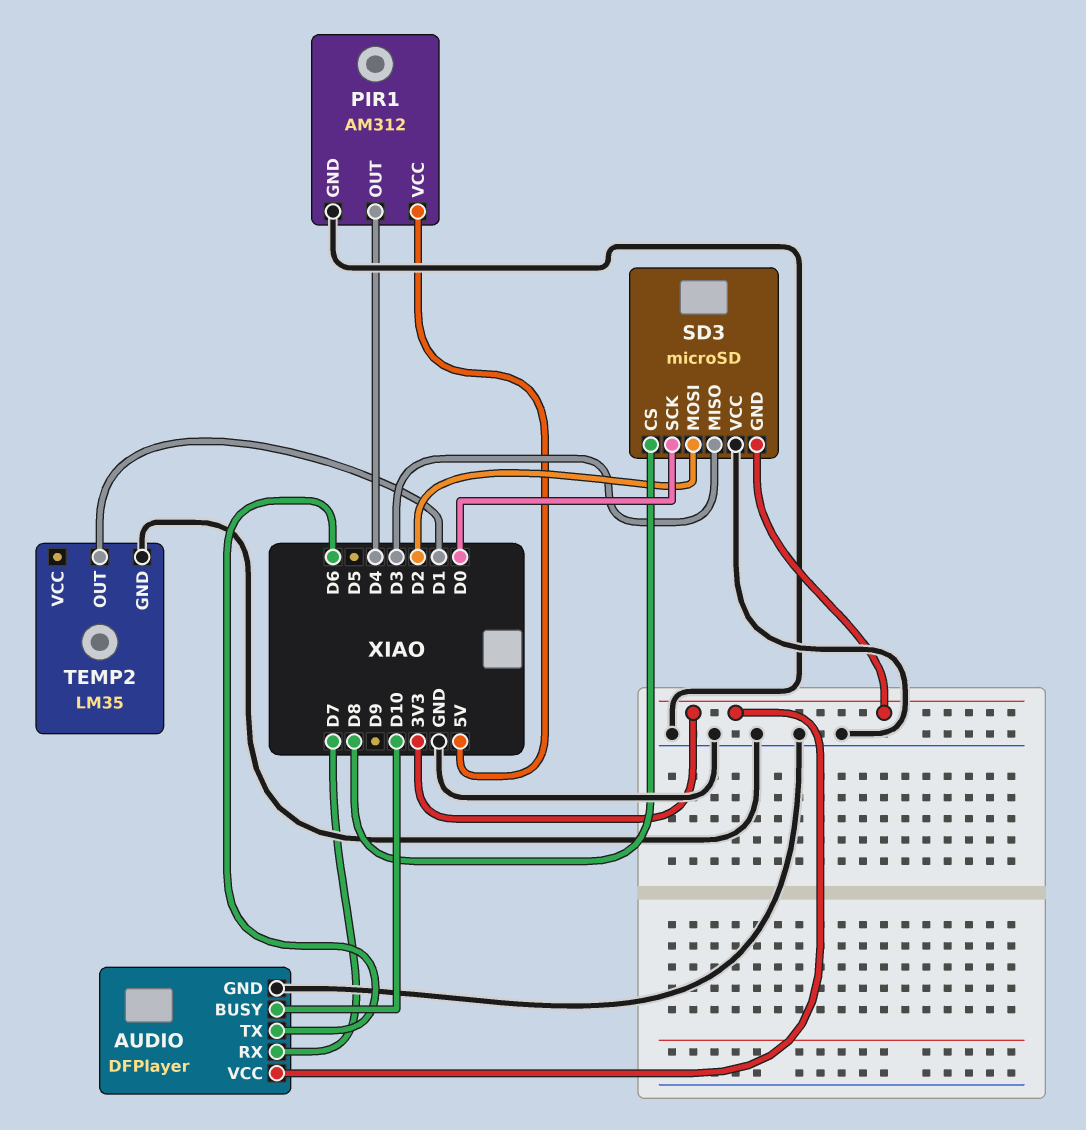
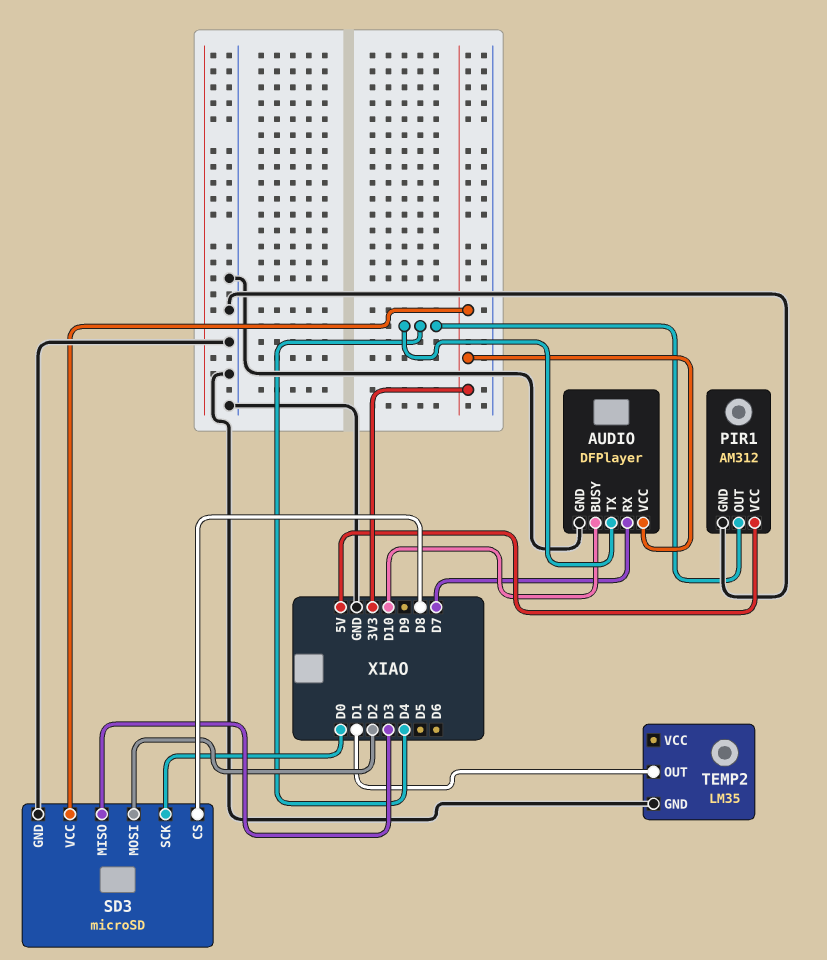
AUDIO pin TX: D6 -> D4
SD3 pin GND: 3V3 -> GND
SD3 pin VCC: GND -> 3V3

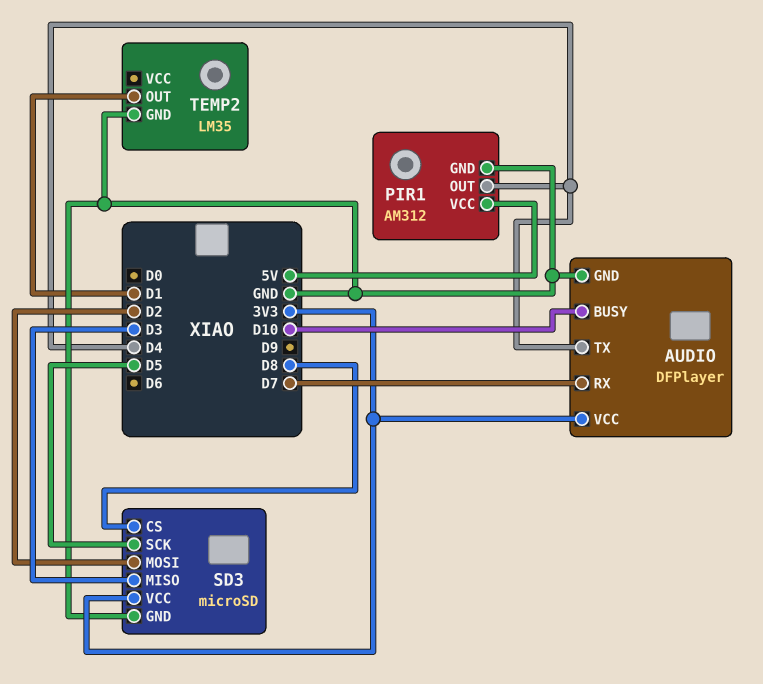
SD3 pin SCK: D0 -> D5

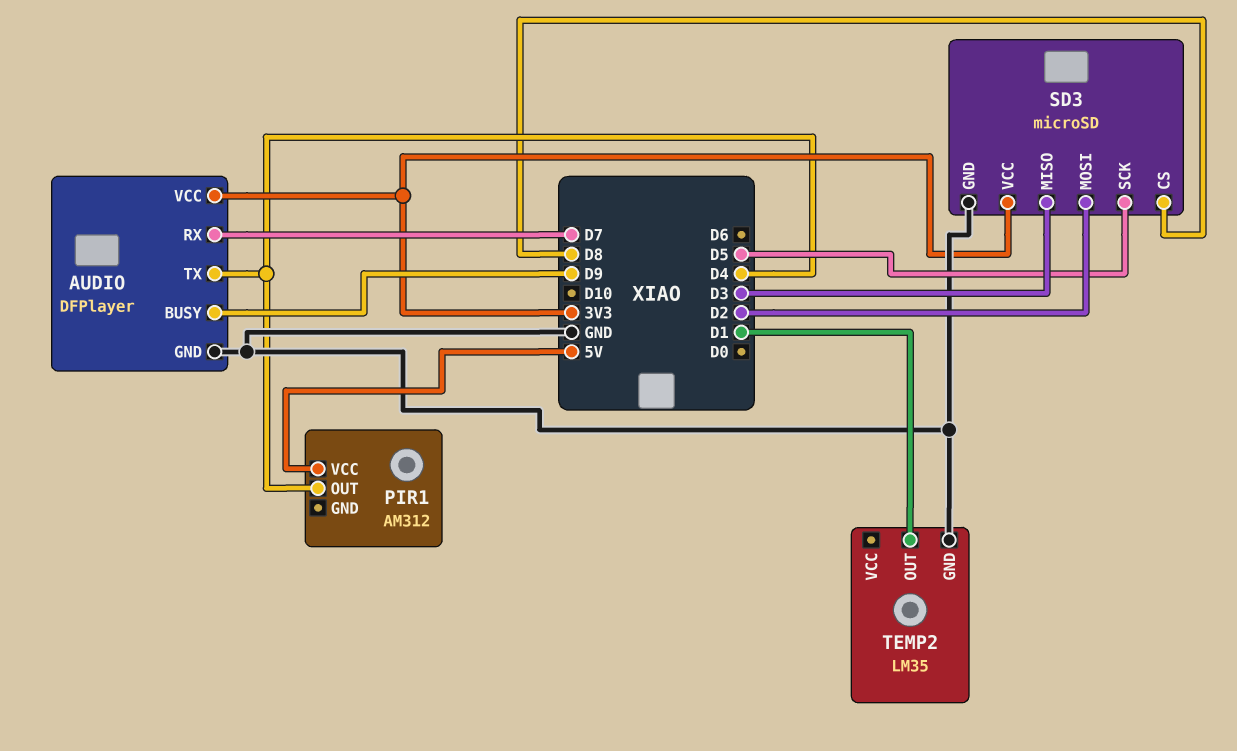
AUDIO pin BUSY: D10 -> D9
PIR1 pin GND: GND -> none

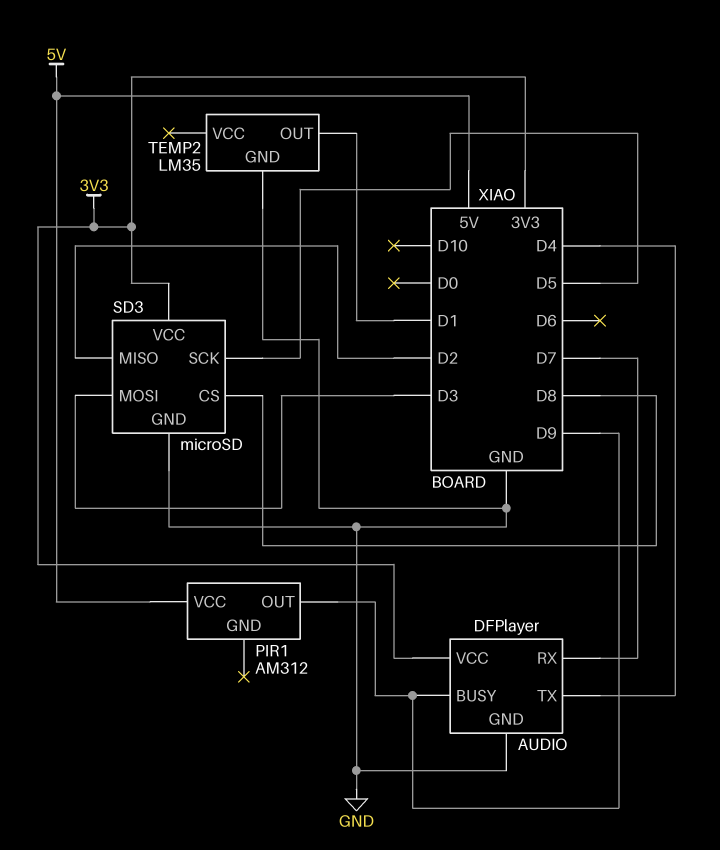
PIR1 pin OUT: D4 -> D9
SD3 pin MISO: D3 -> D2
SD3 pin MOSI: D2 -> D3

